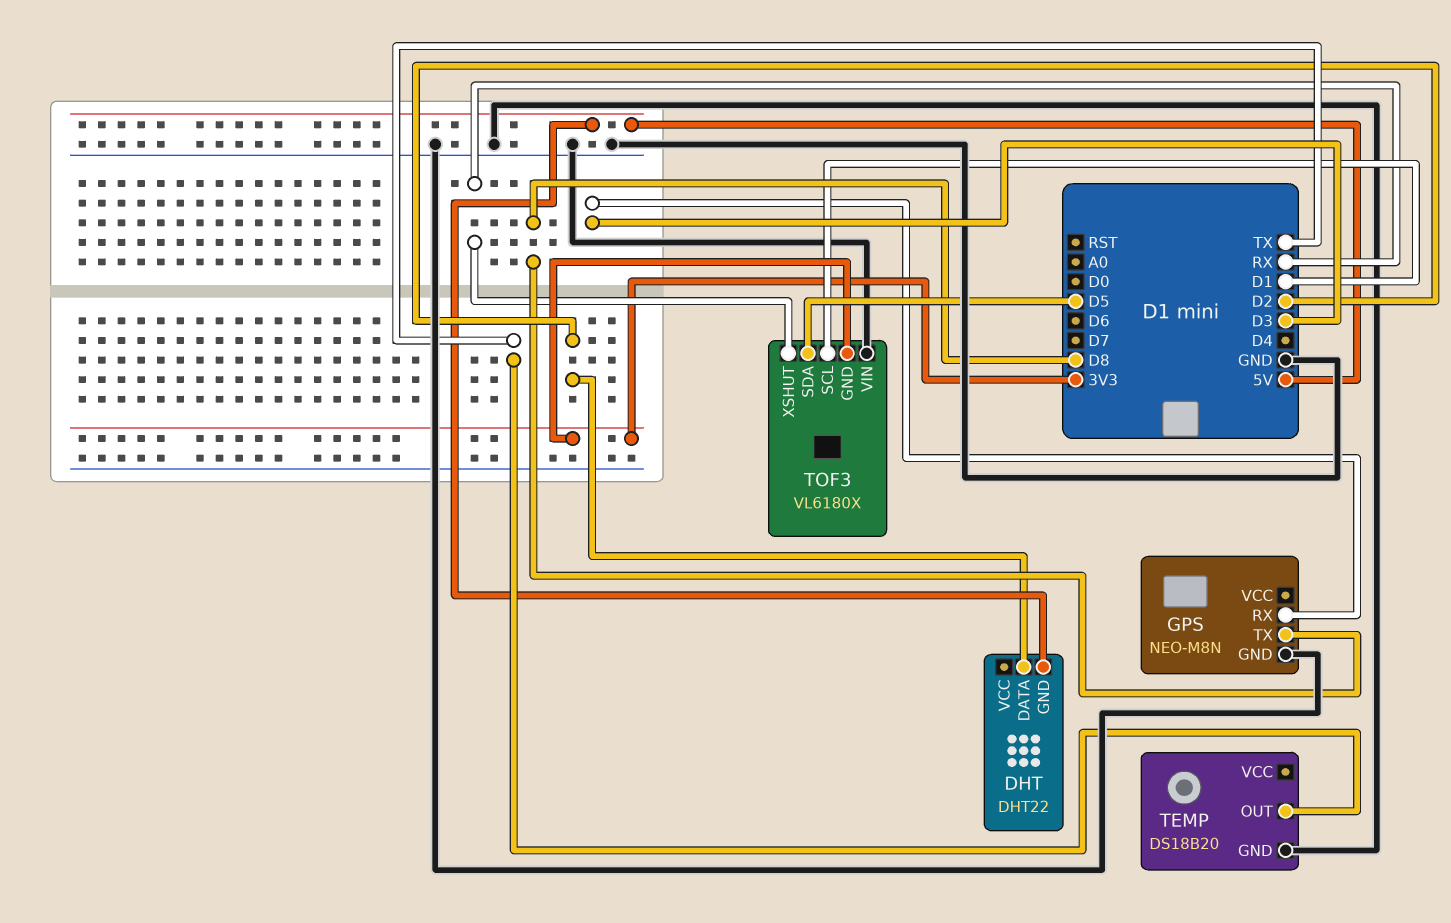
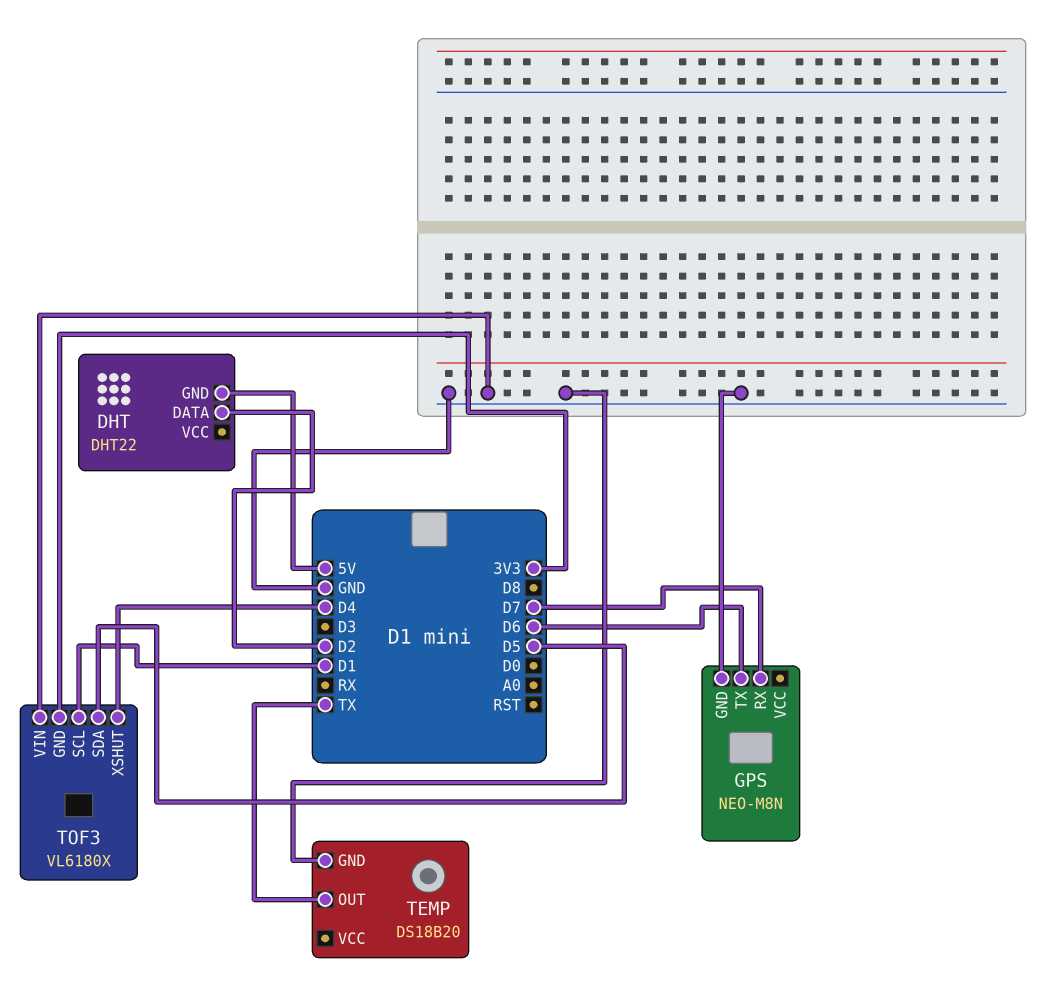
GPS pin RX: D3 -> D7
GPS pin TX: D8 -> D6
TOF3 pin XSHUT: RX -> D4

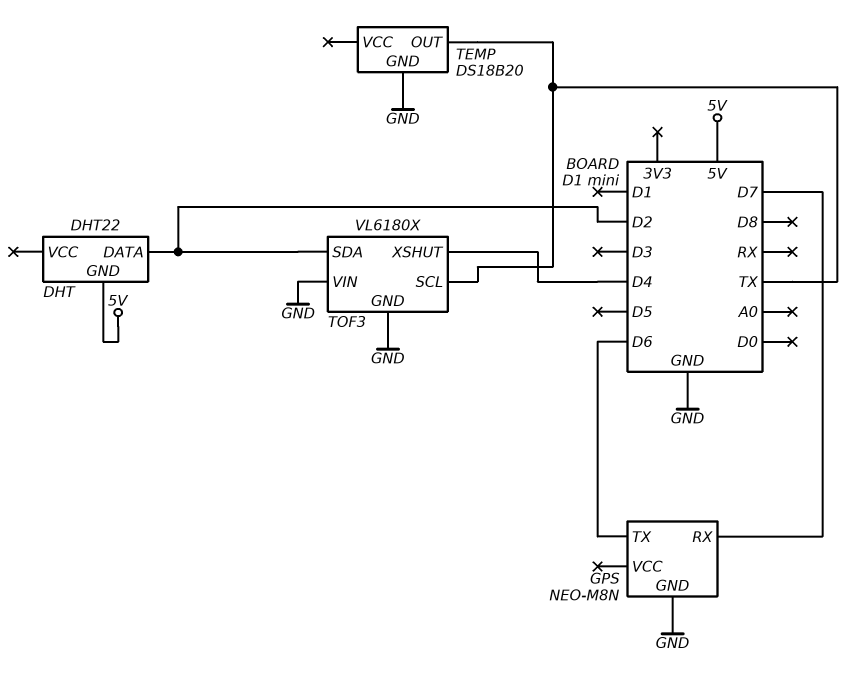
TOF3 pin GND: 3V3 -> GND
TOF3 pin SCL: D1 -> TX
TOF3 pin SDA: D5 -> D2

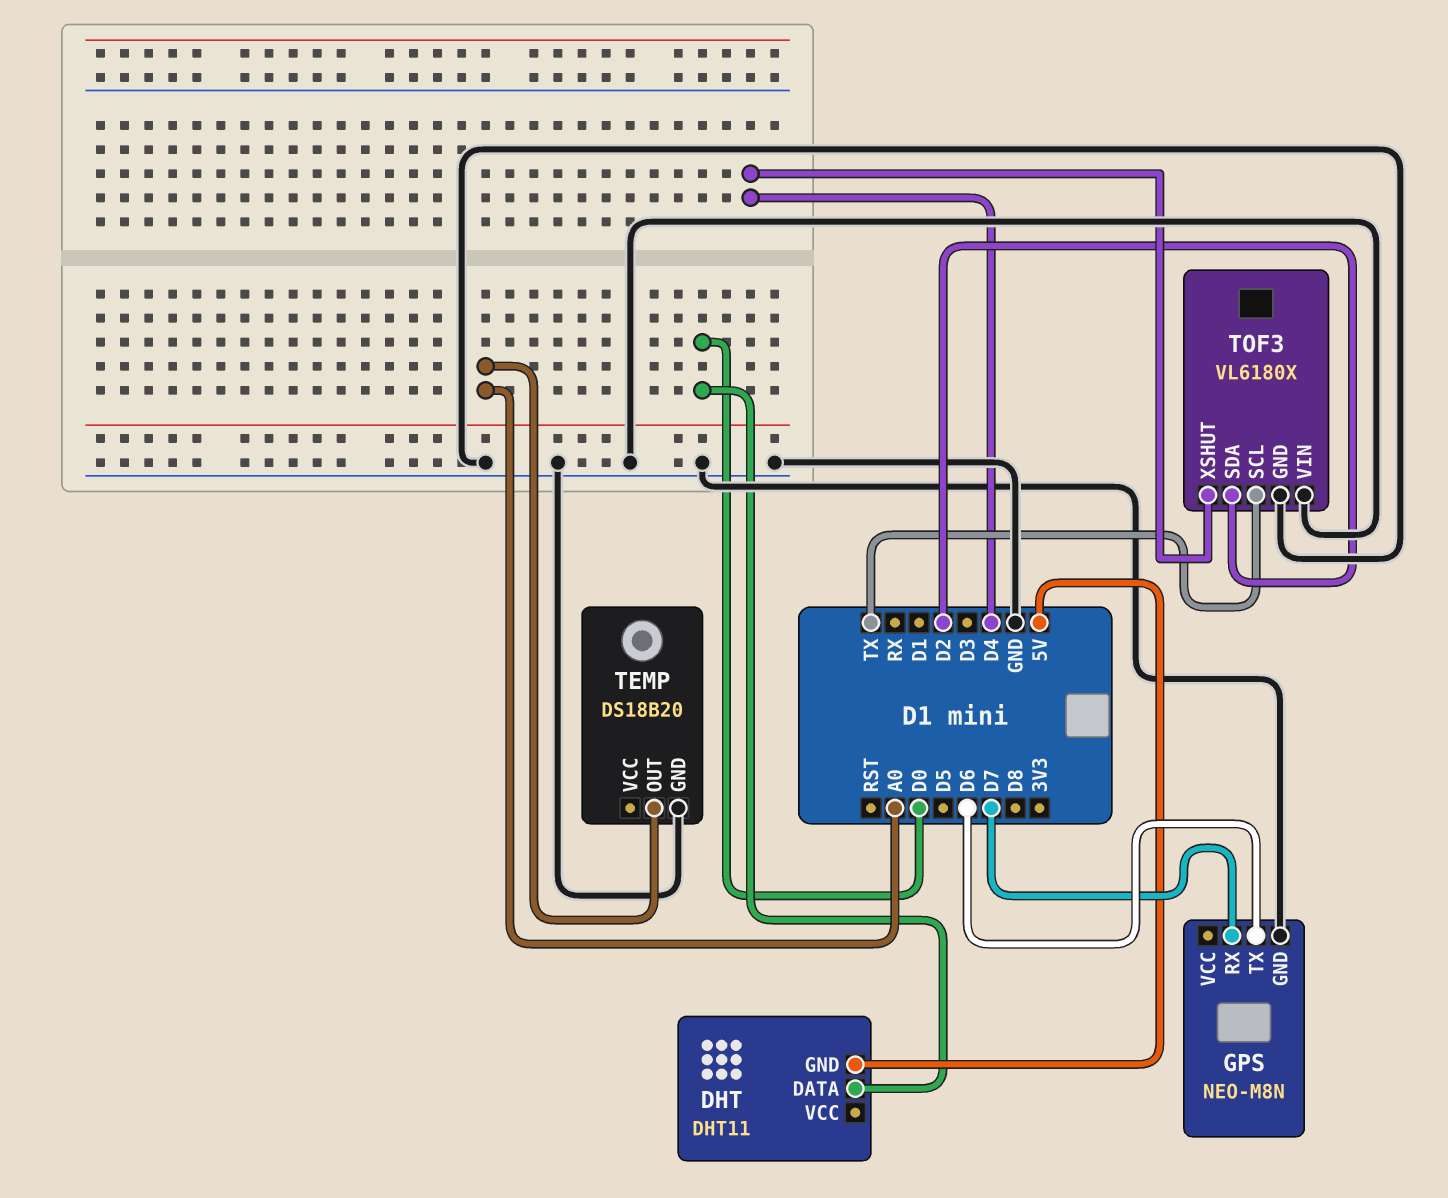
DHT: DHT22 -> DHT11
DHT pin DATA: D2 -> D0
TEMP pin OUT: TX -> A0

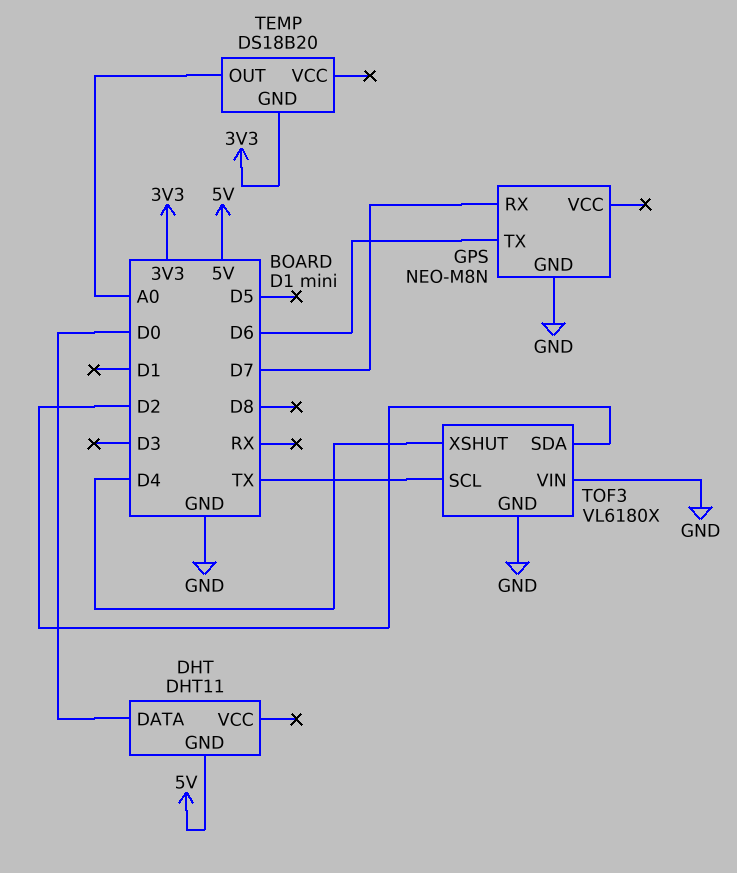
TEMP pin GND: GND -> 3V3

